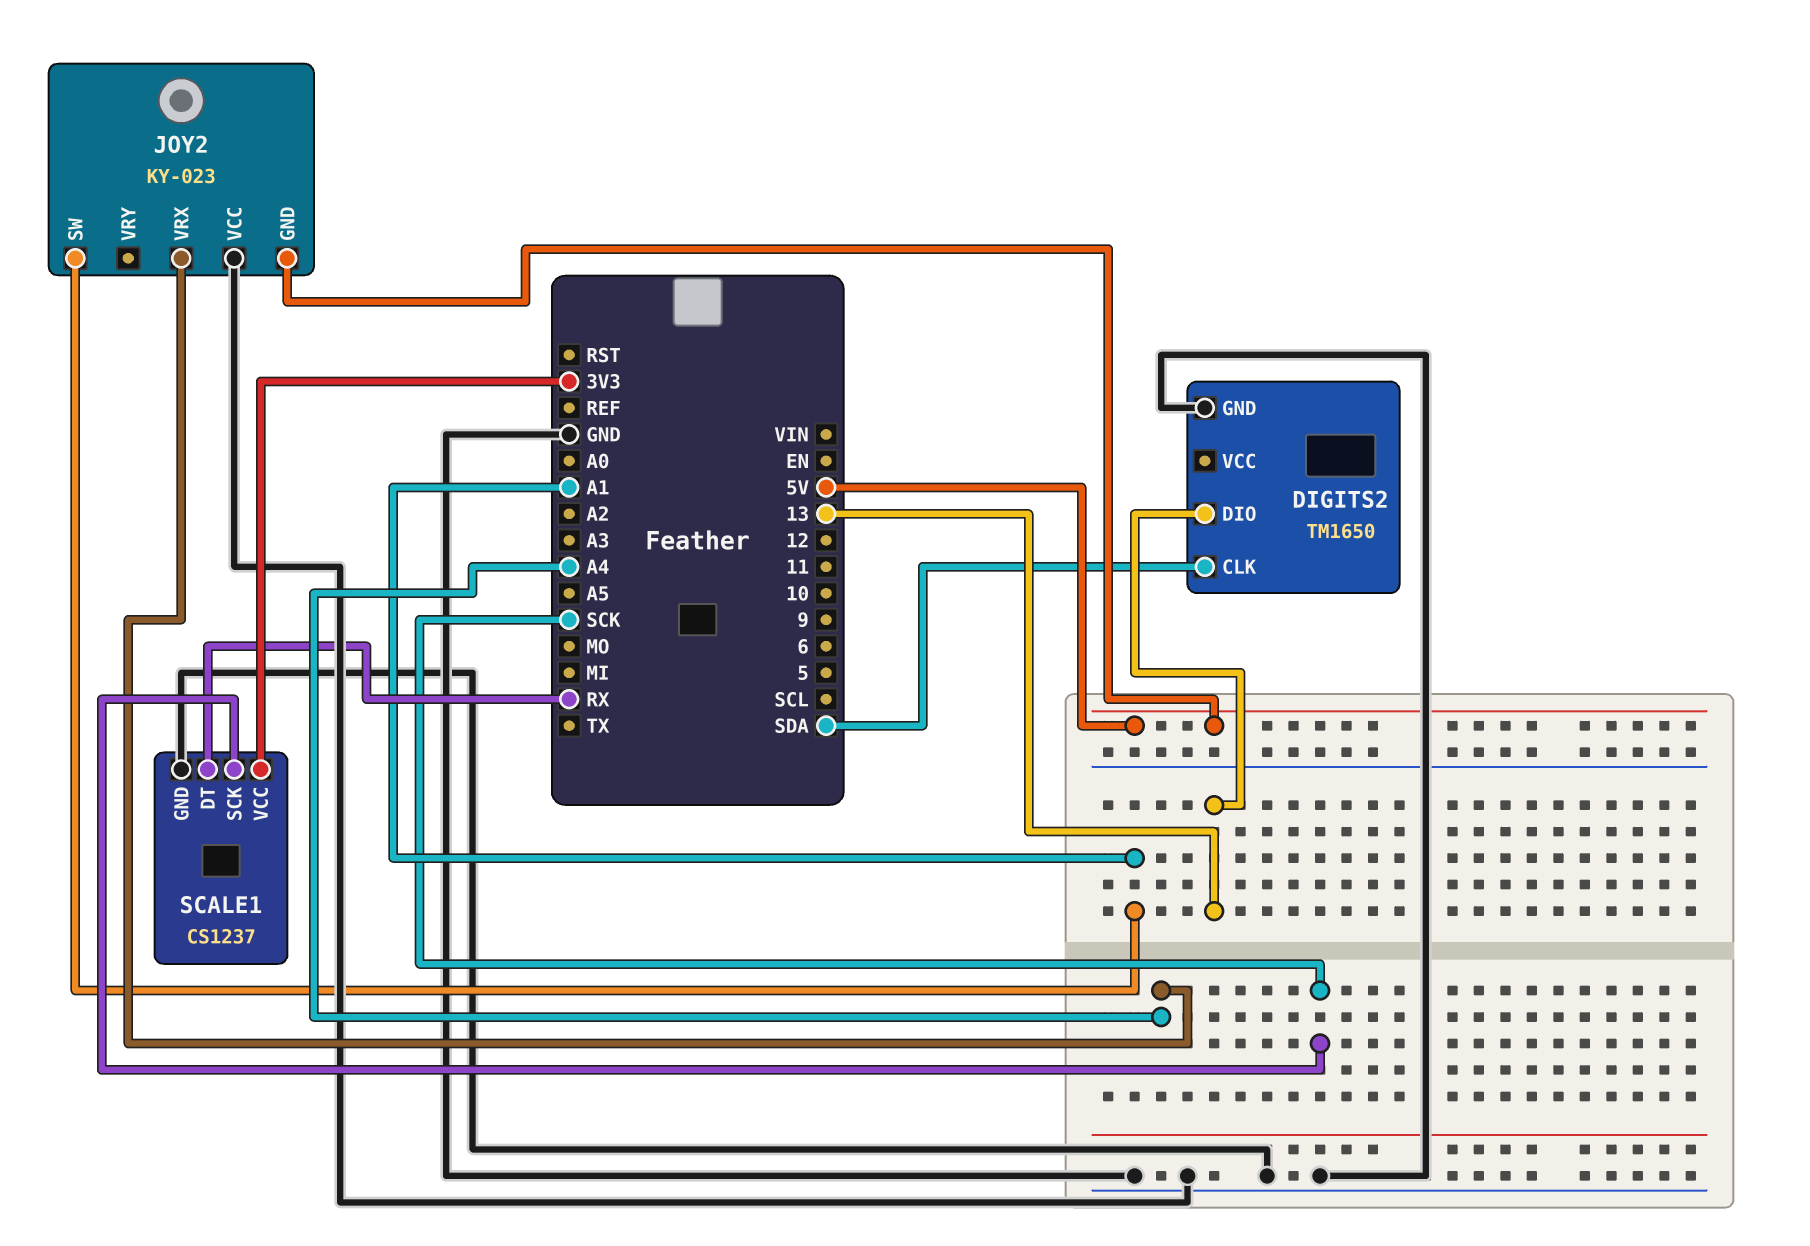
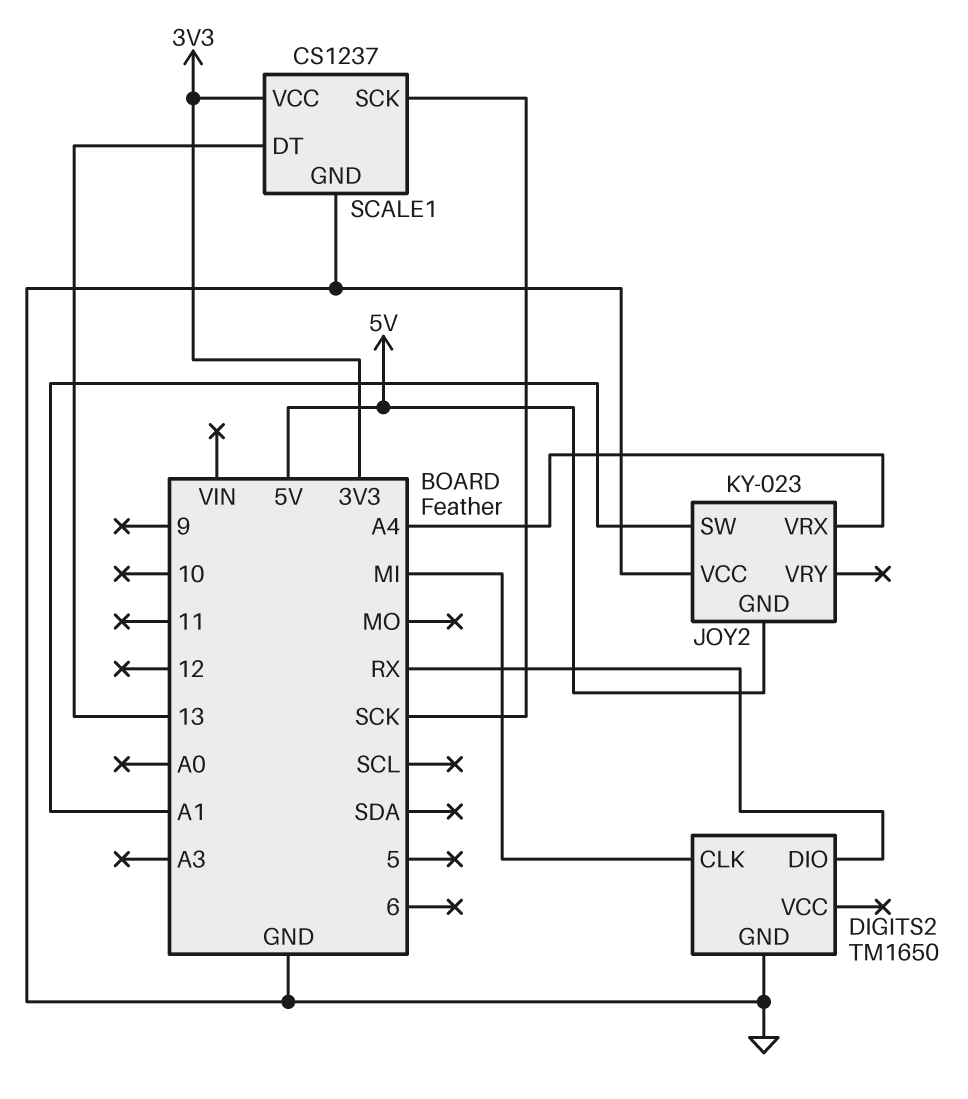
DIGITS2 pin CLK: SDA -> MI
DIGITS2 pin DIO: 13 -> RX
SCALE1 pin DT: RX -> 13

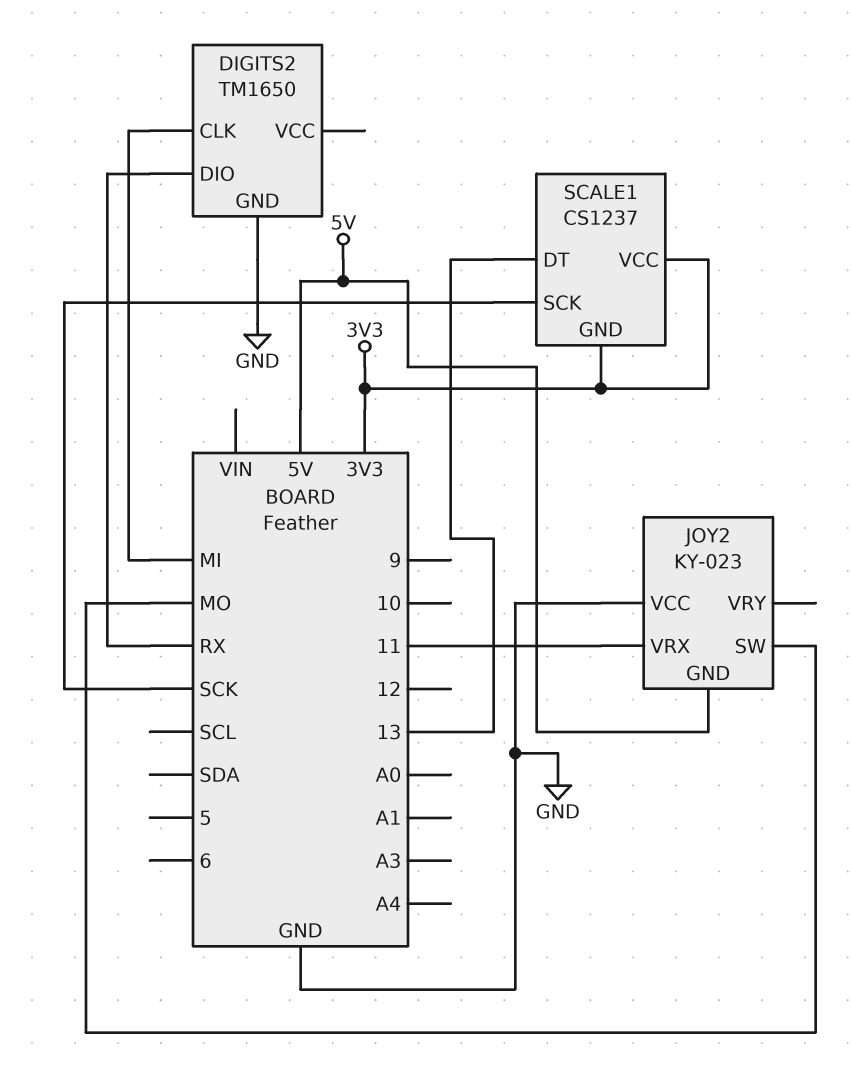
JOY2 pin SW: A1 -> MO
JOY2 pin VRX: A4 -> 11
SCALE1 pin GND: GND -> 3V3

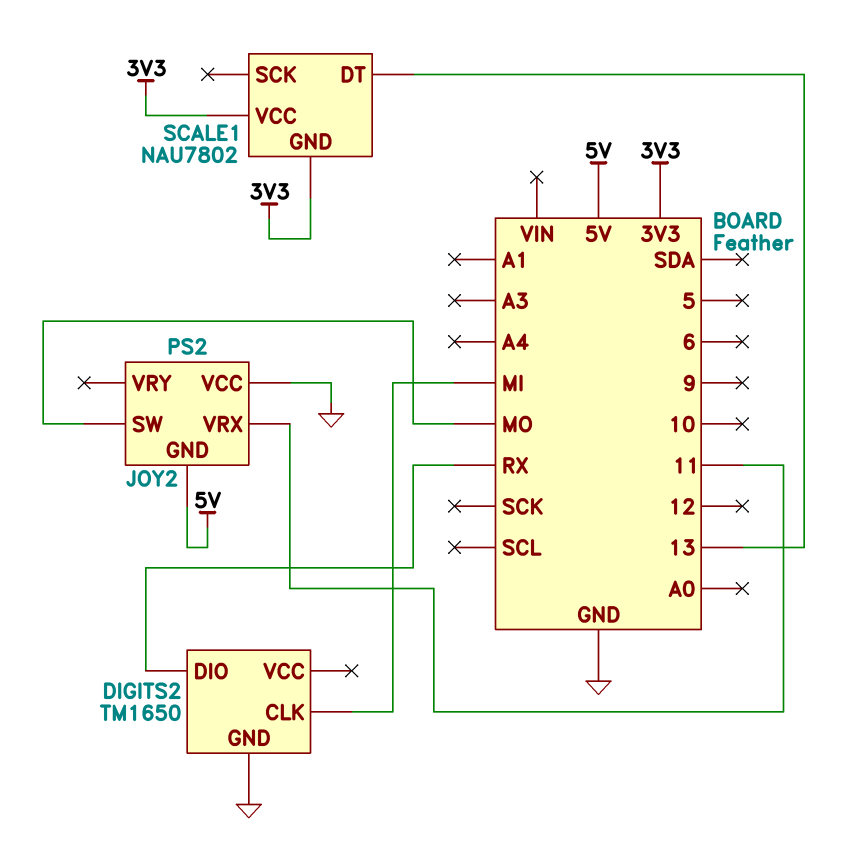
JOY2: KY-023 -> PS2
SCALE1: CS1237 -> NAU7802
SCALE1 pin SCK: SCK -> none

